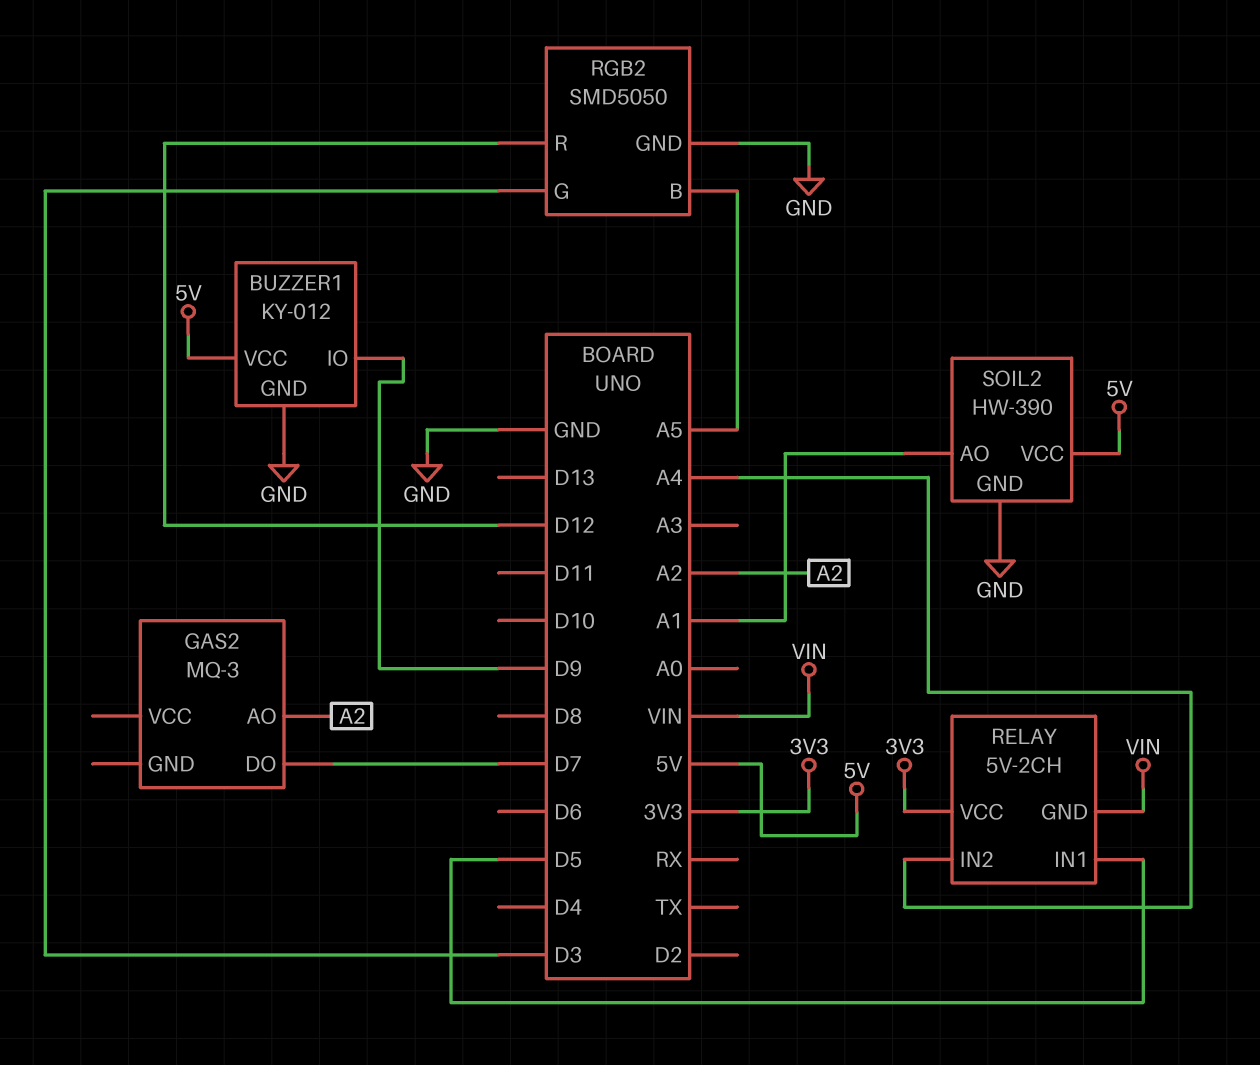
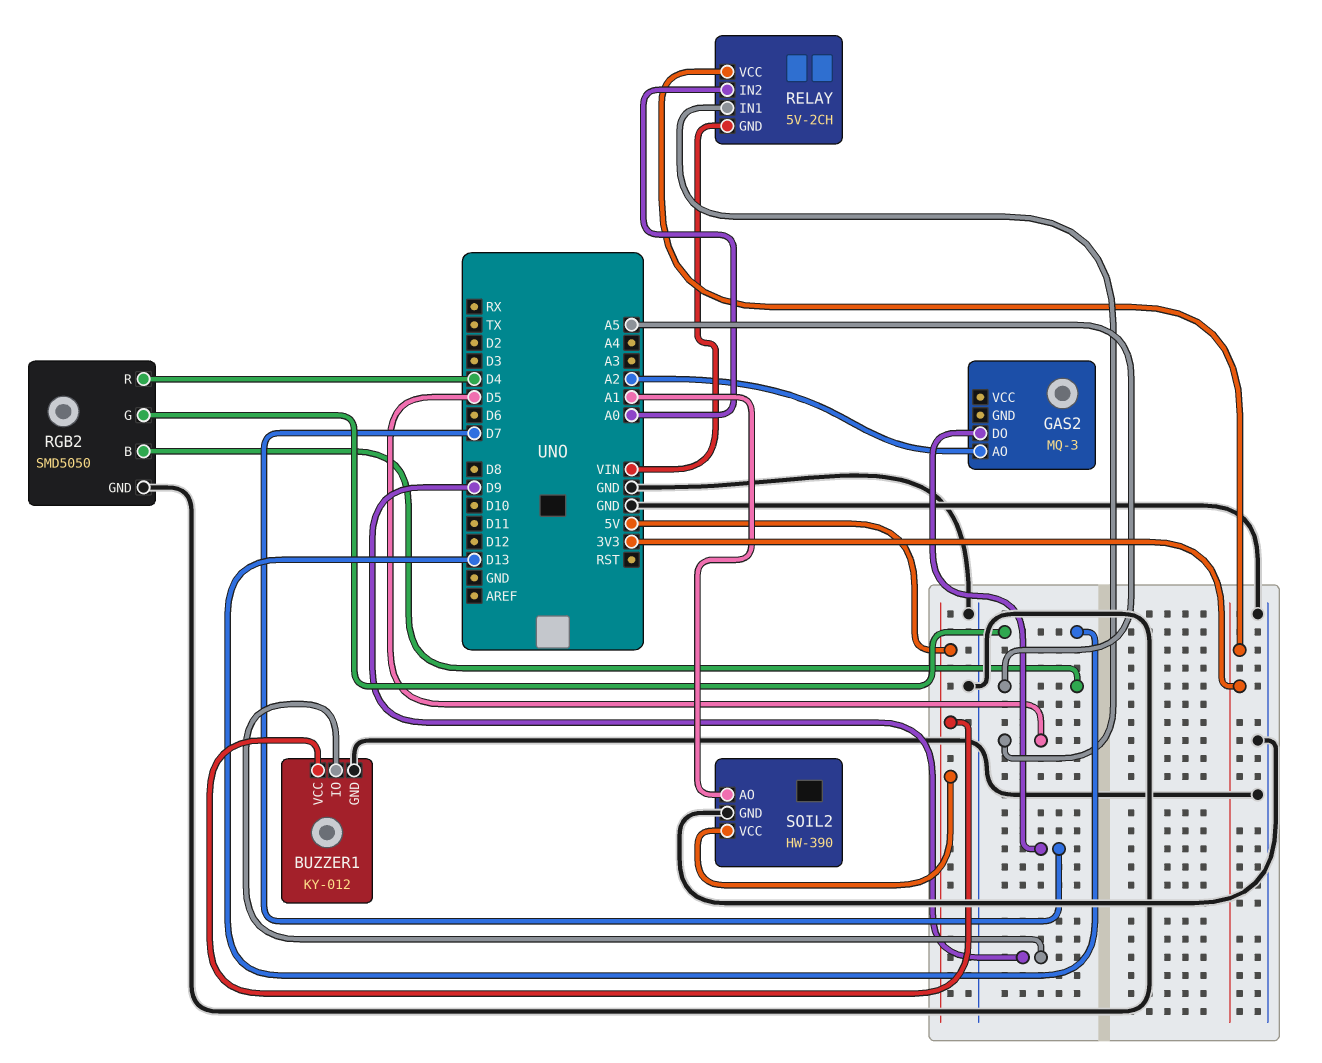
RELAY pin IN2: A4 -> A0
RGB2 pin G: D3 -> D13
RGB2 pin R: D12 -> D4

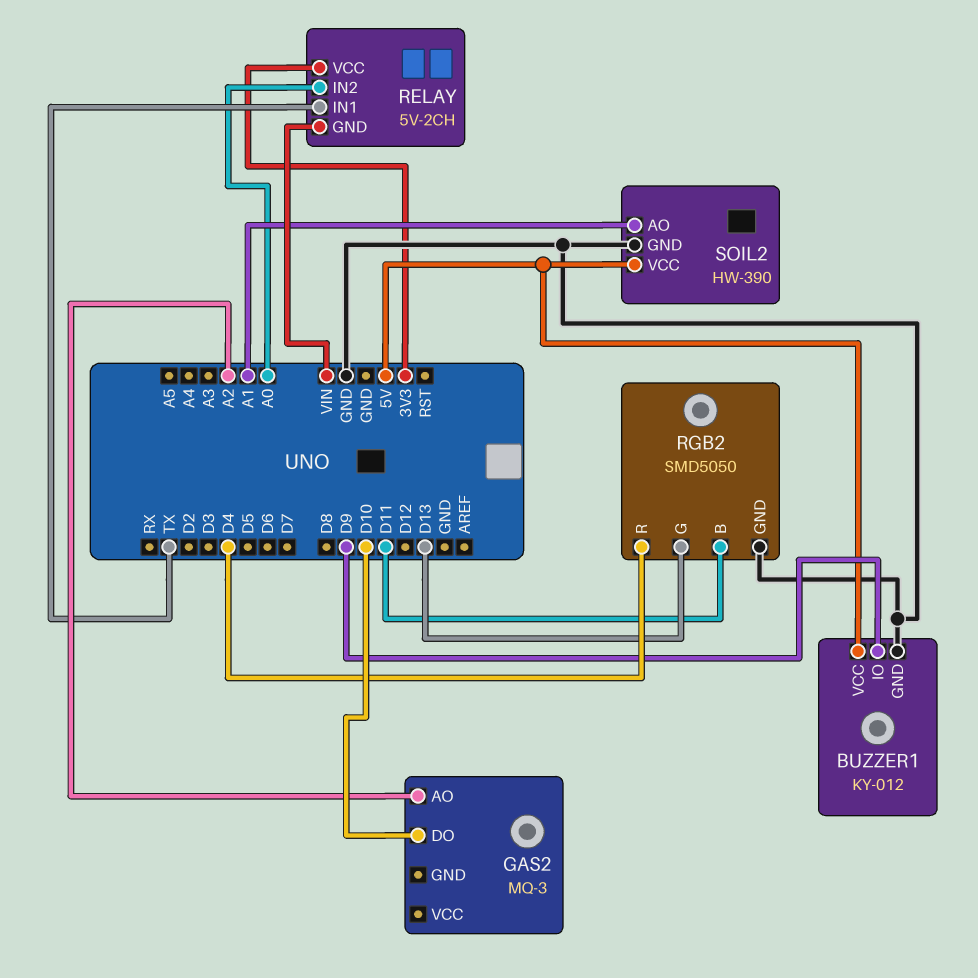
GAS2 pin DO: D7 -> D10
RELAY pin IN1: D5 -> TX
RGB2 pin B: A5 -> D11

